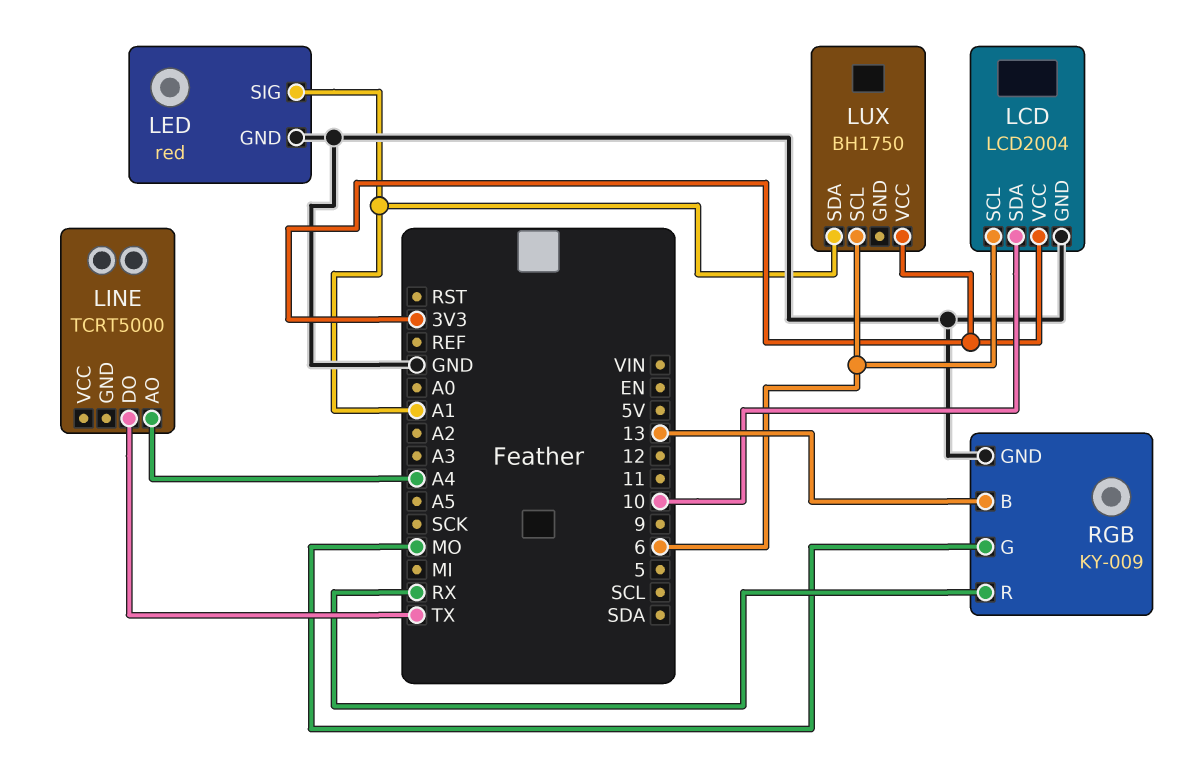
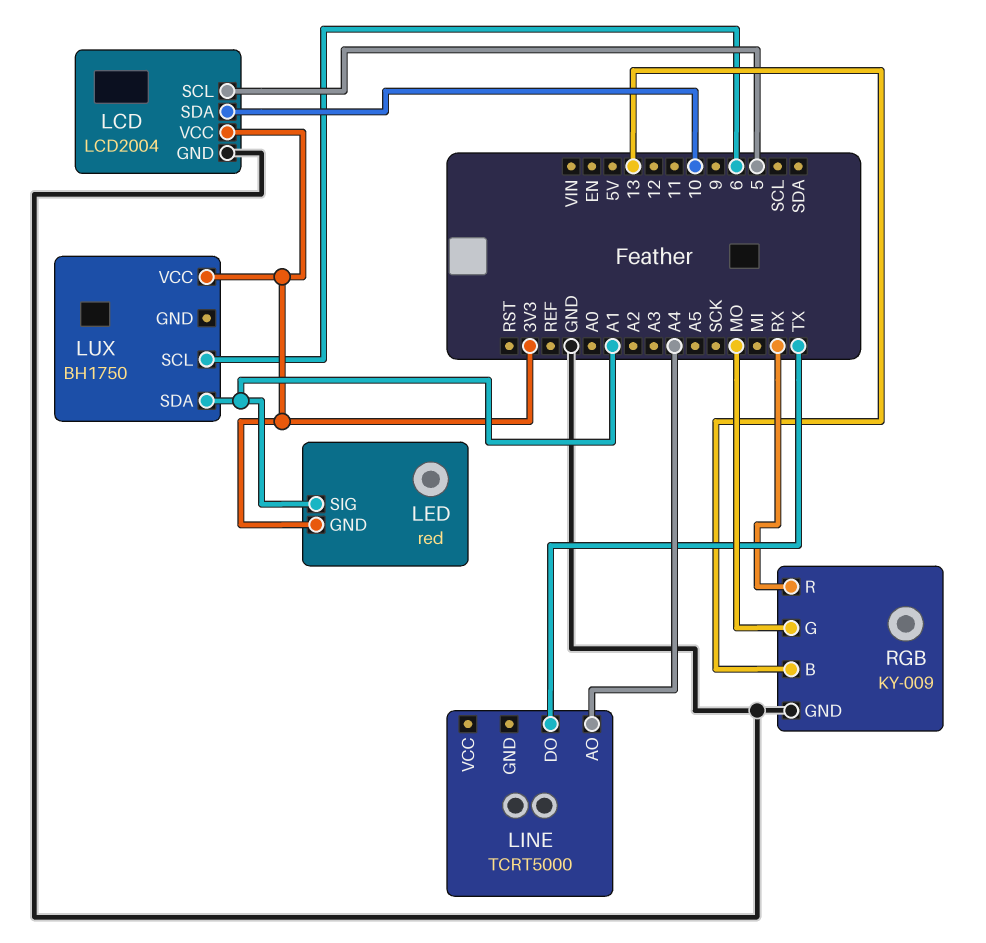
LCD pin SCL: 6 -> 5
LED pin GND: GND -> 3V3

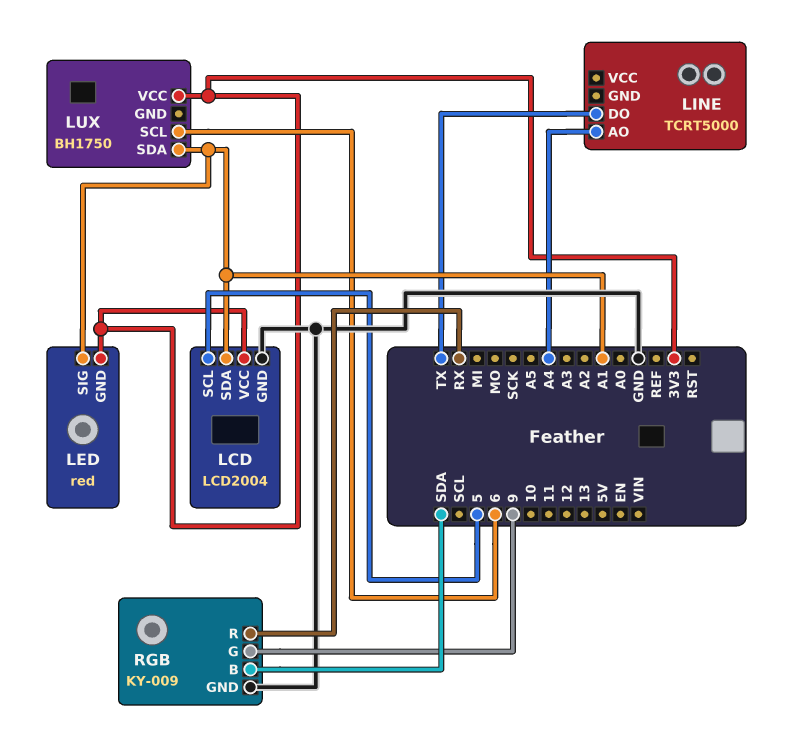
LCD pin SDA: 10 -> A1
RGB pin B: 13 -> SDA
RGB pin G: MO -> 9

